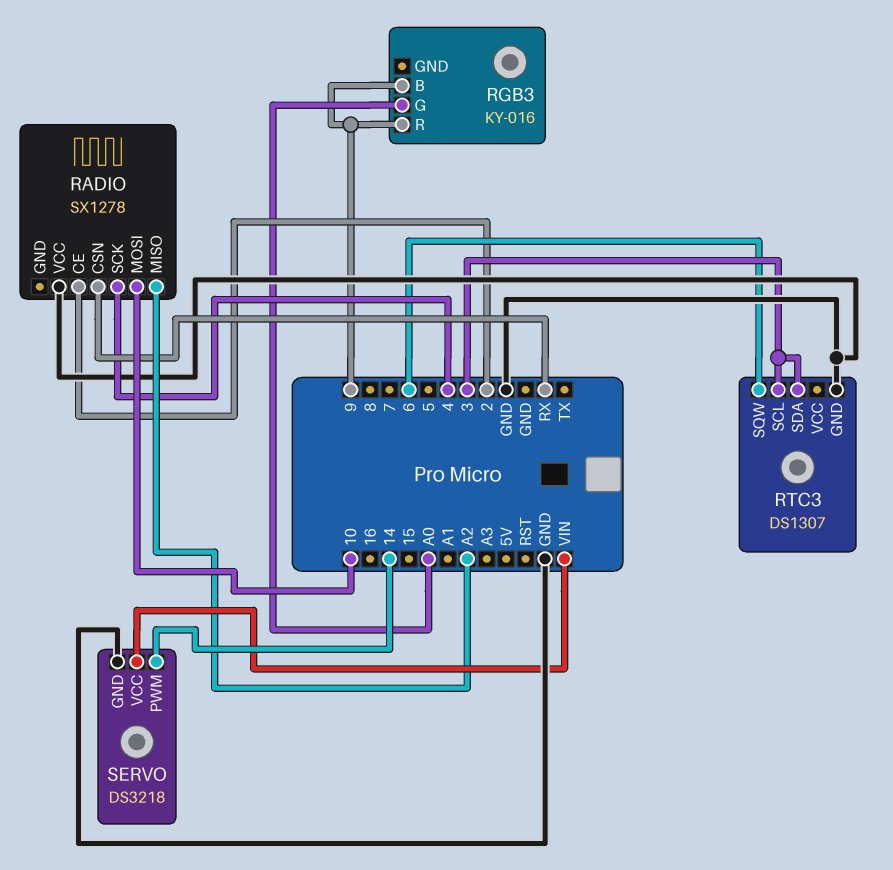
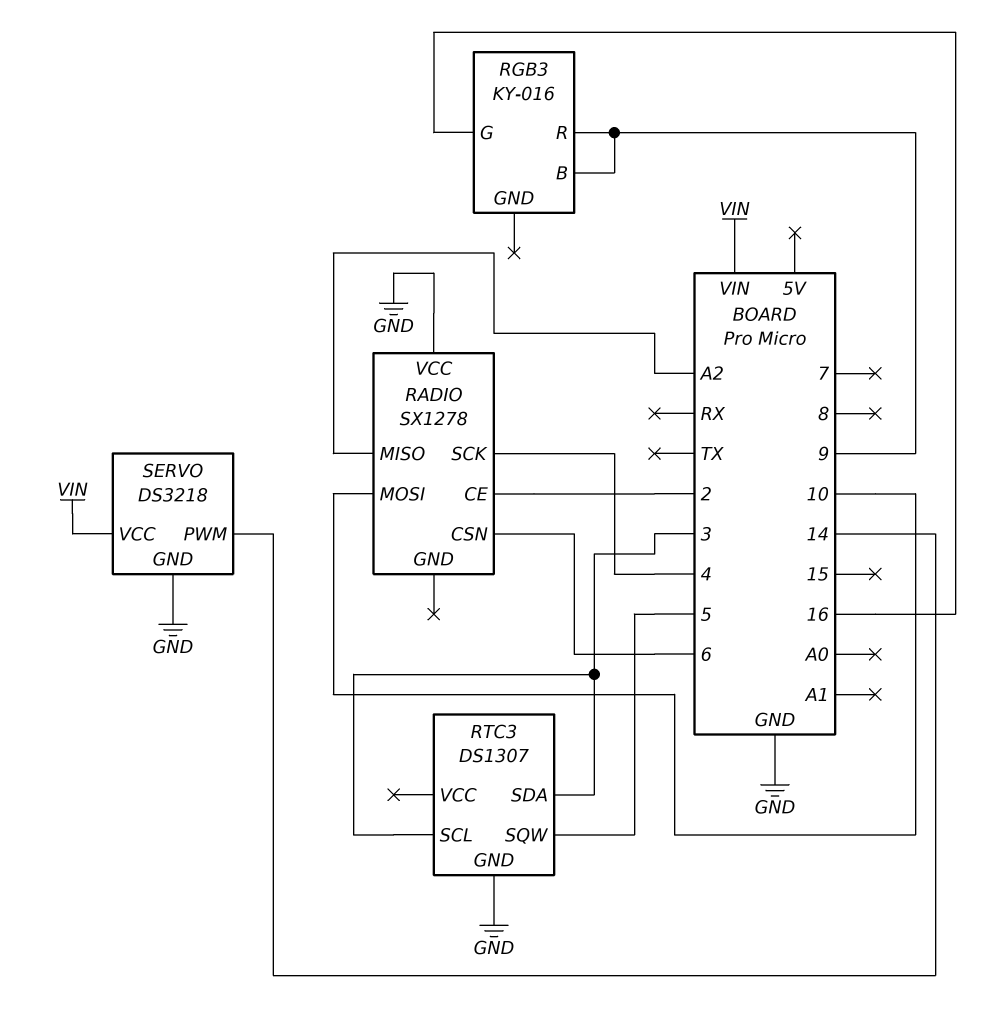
RADIO pin CSN: RX -> 6
RGB3 pin G: A0 -> 16
RTC3 pin SQW: 6 -> 5

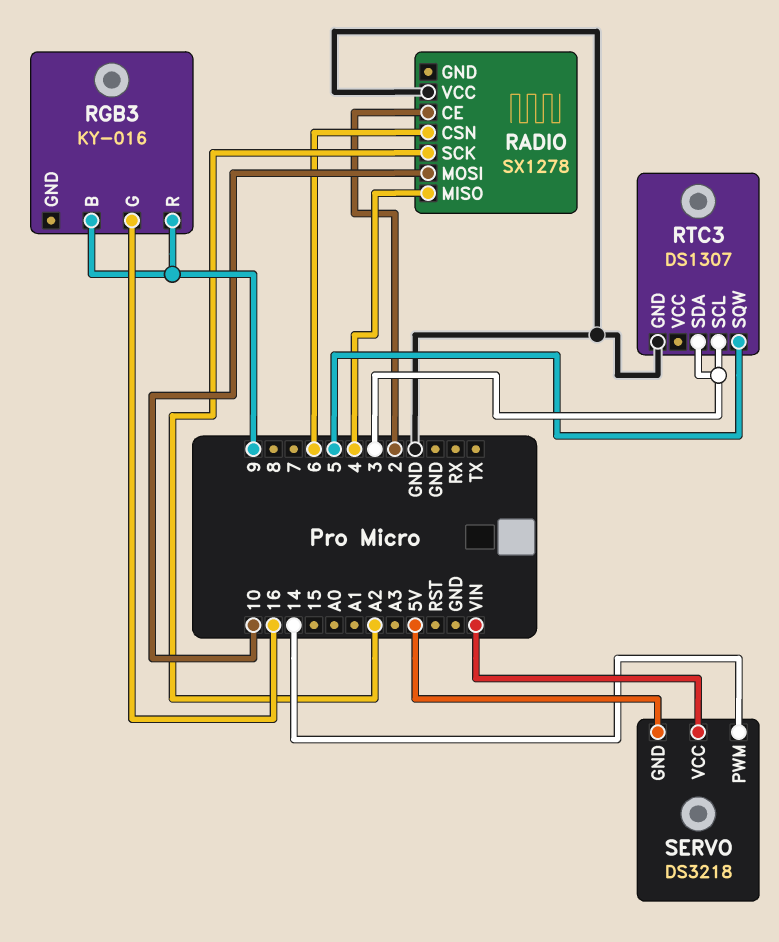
RADIO pin MISO: A2 -> 4
RADIO pin SCK: 4 -> A2
SERVO pin GND: GND -> 5V

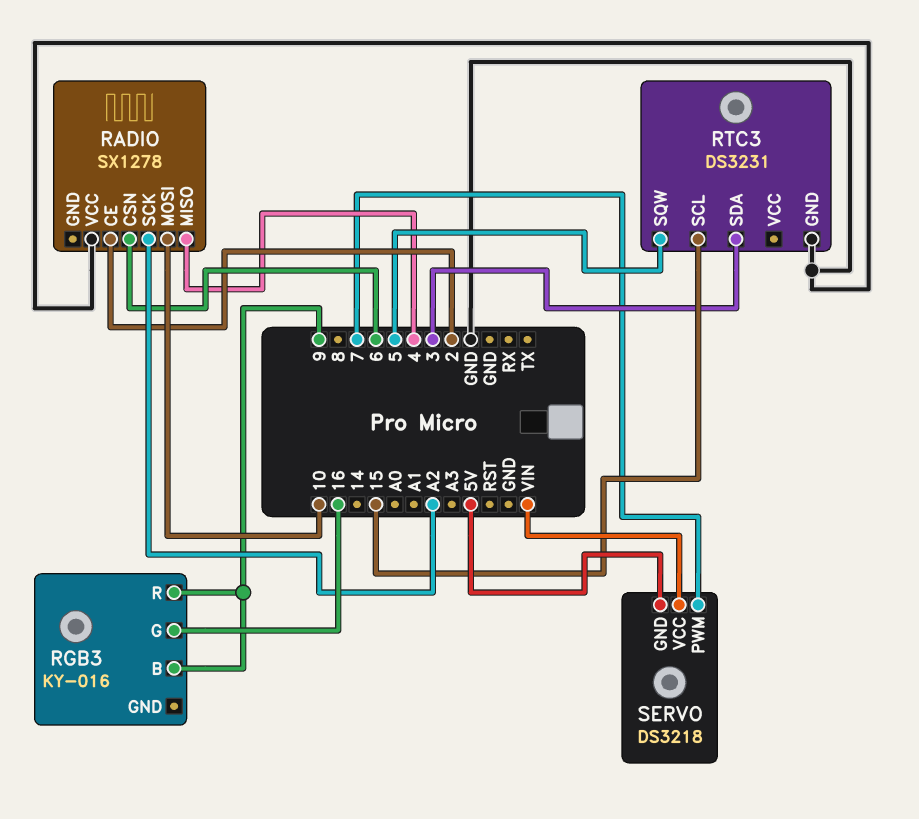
RTC3: DS1307 -> DS3231
RTC3 pin SCL: 3 -> 15
SERVO pin PWM: 14 -> 7

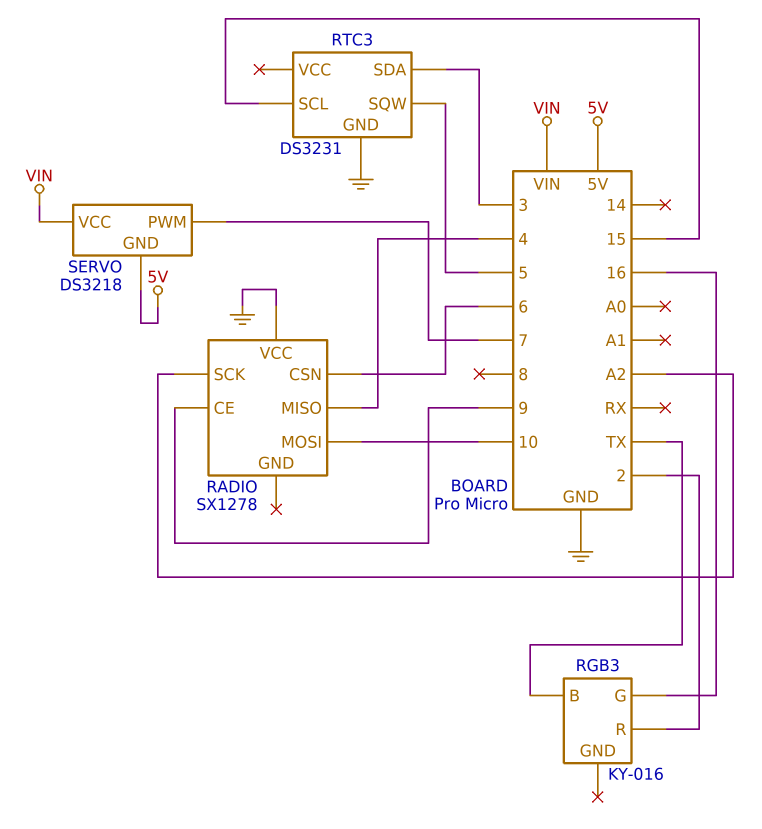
RADIO pin CE: 2 -> 9
RGB3 pin B: 9 -> TX
RGB3 pin R: 9 -> 2

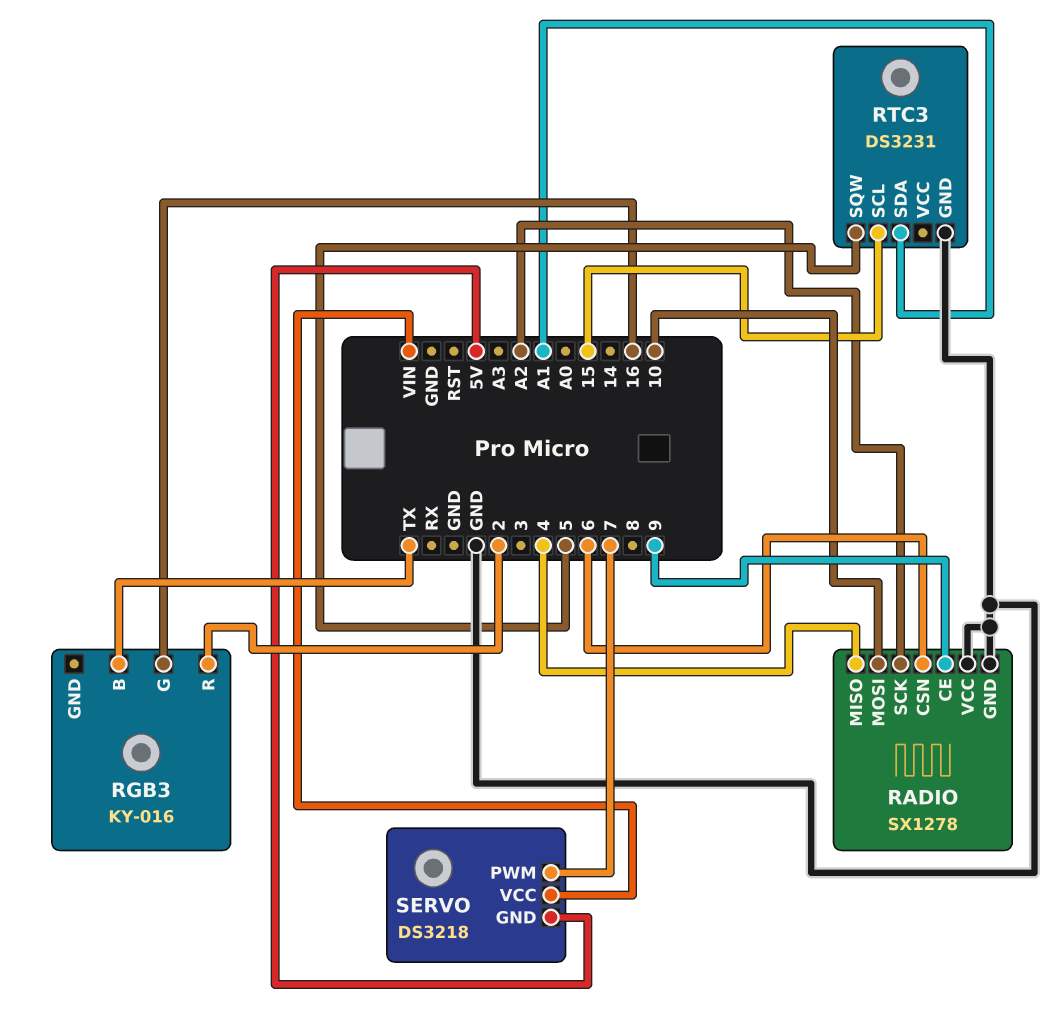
RADIO pin GND: none -> GND
RTC3 pin SDA: 3 -> A1

